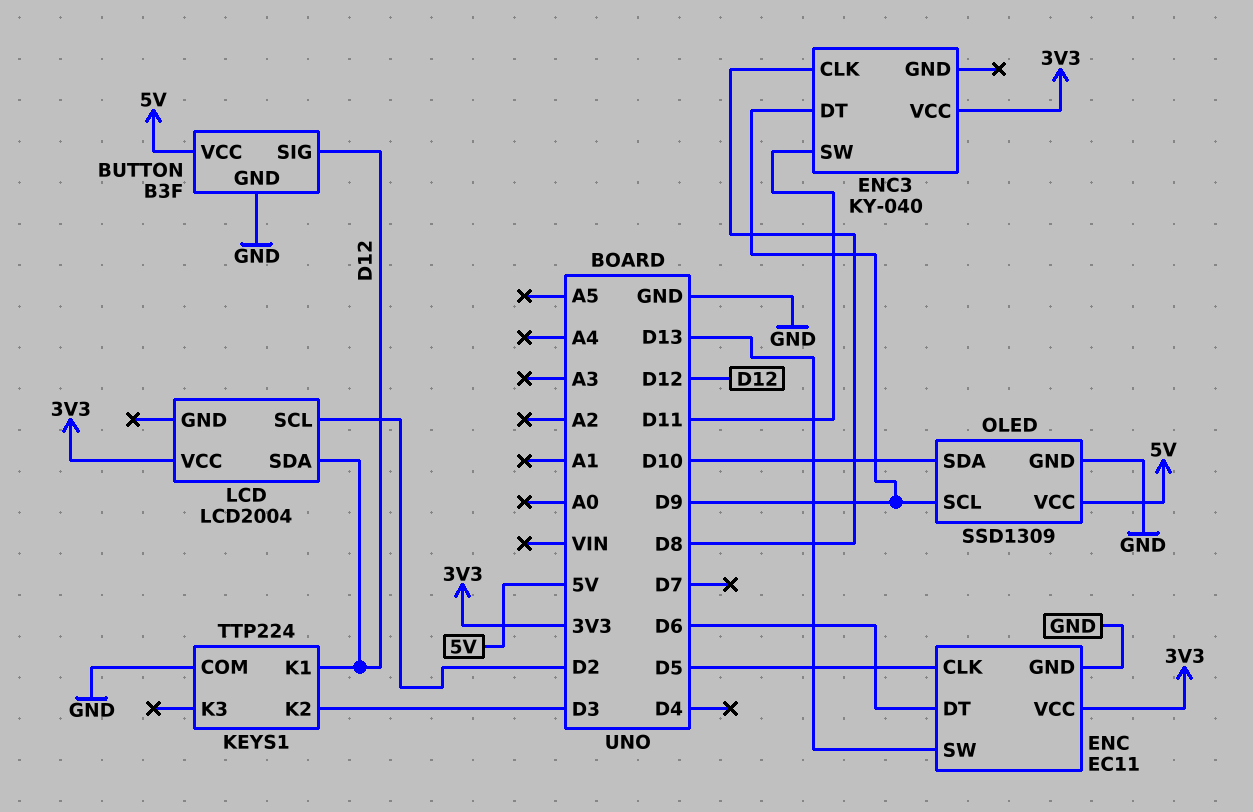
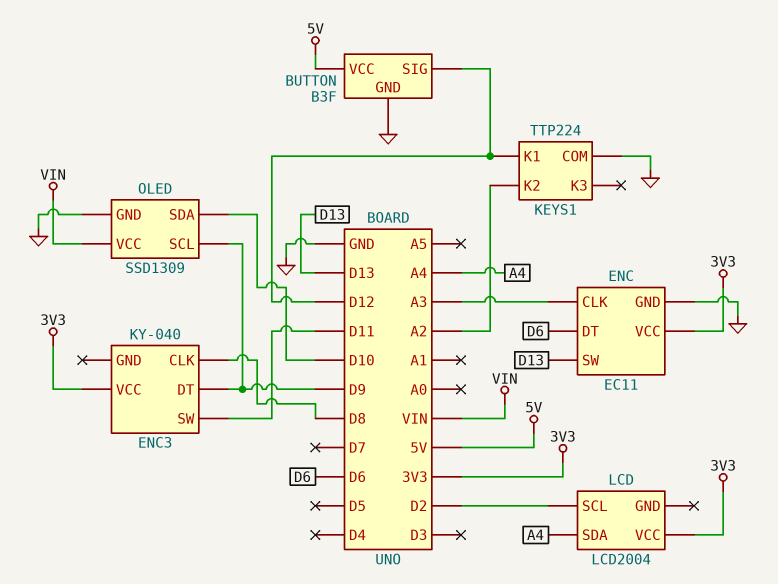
ENC pin CLK: D5 -> A3
KEYS1 pin K2: D3 -> A2
LCD pin SDA: D12 -> A4
OLED pin VCC: 5V -> VIN

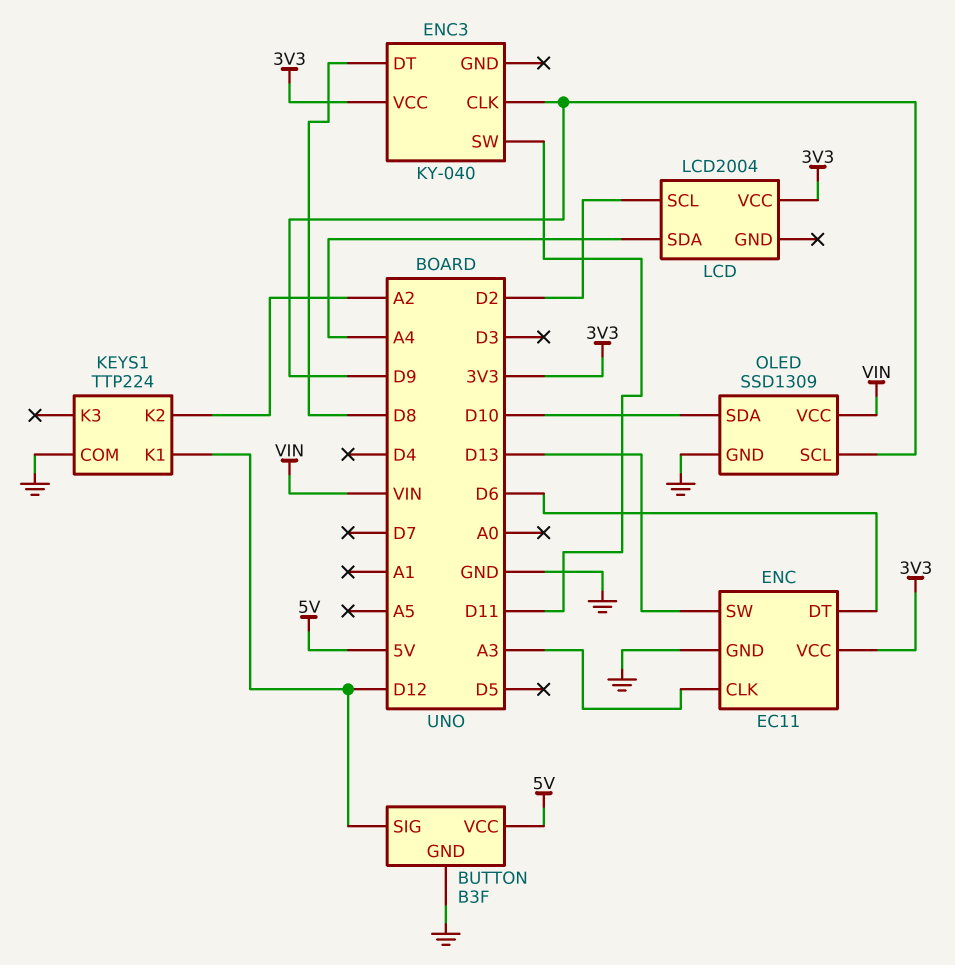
ENC3 pin CLK: D8 -> D9
ENC3 pin DT: D9 -> D8

